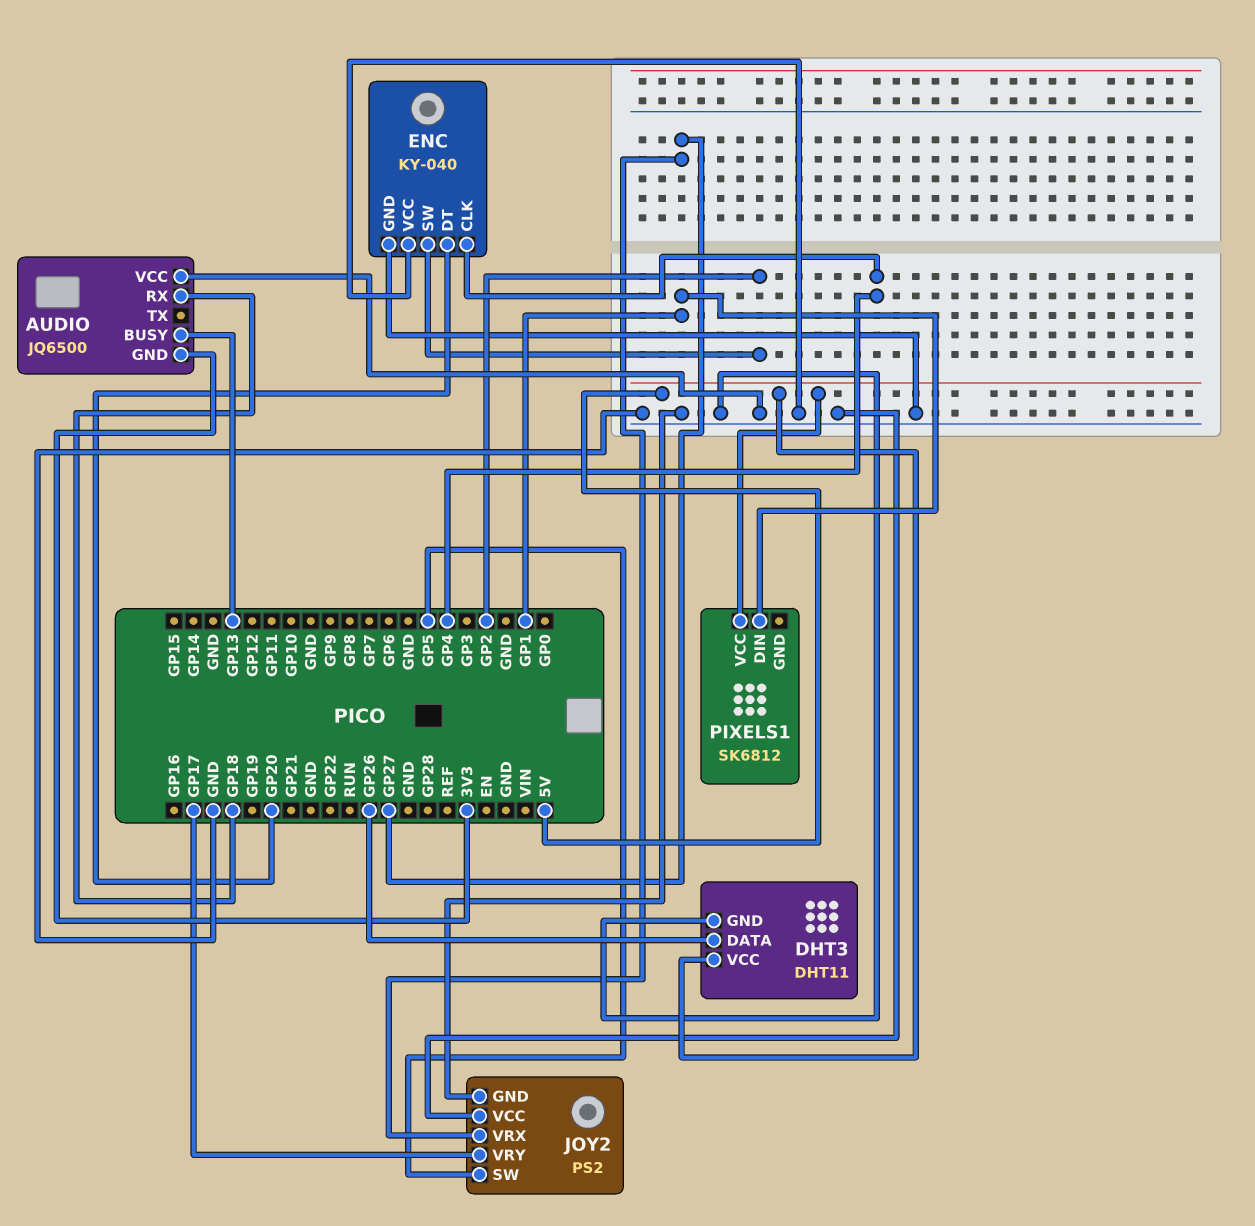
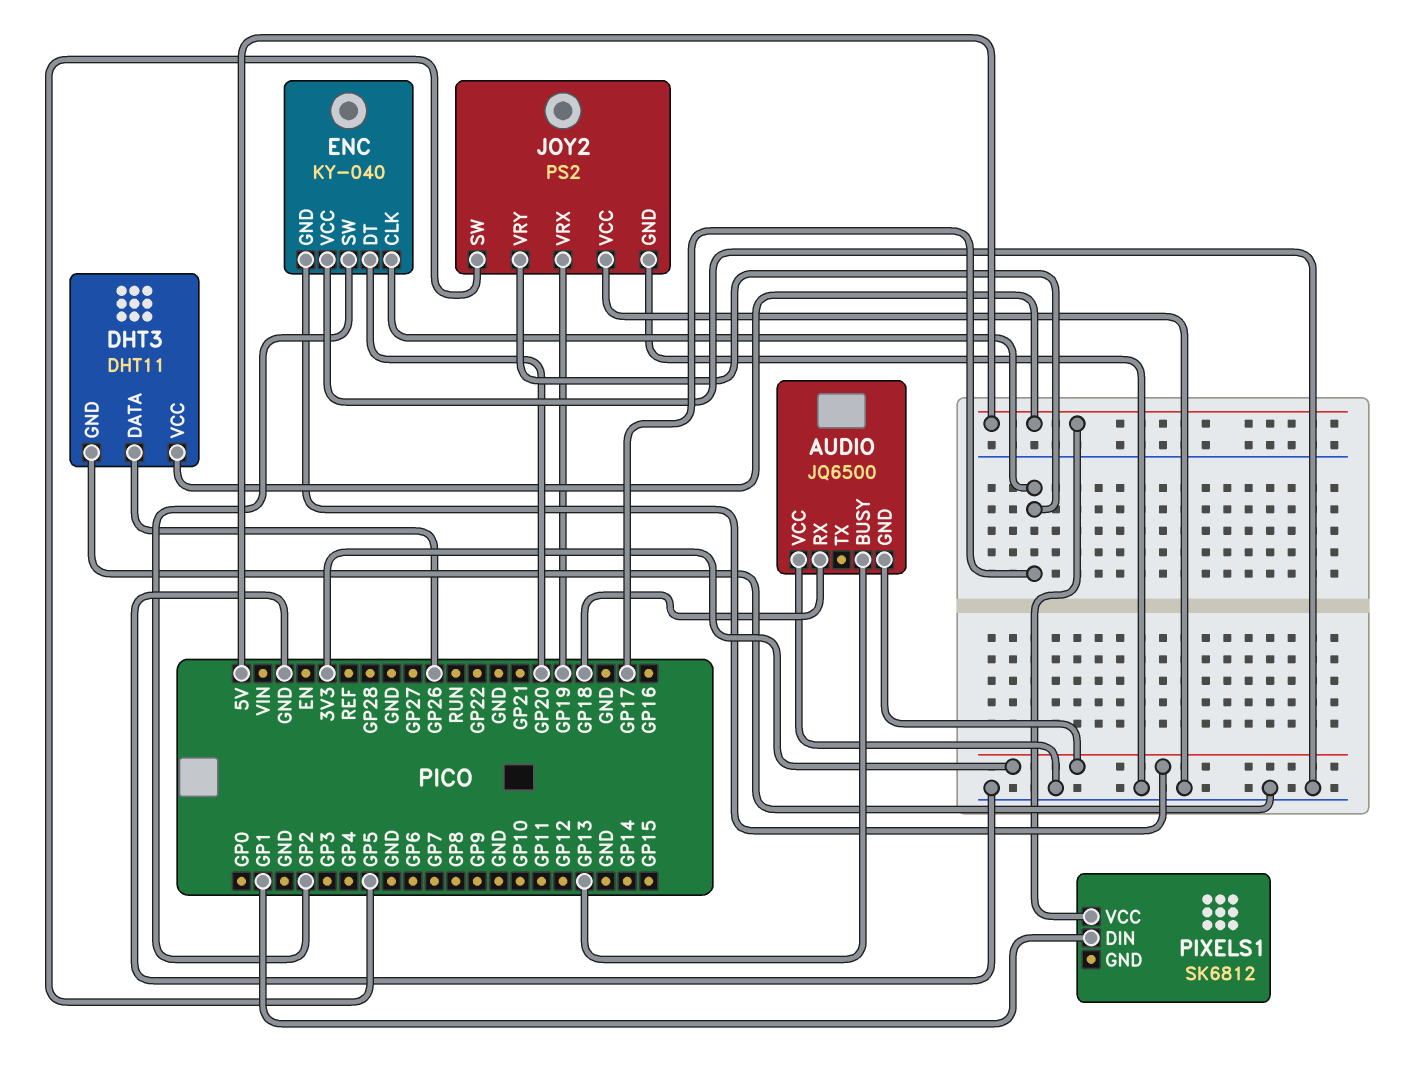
ENC pin CLK: GP4 -> GP17
ENC pin GND: GND -> 3V3
JOY2 pin VRX: GP27 -> GP19

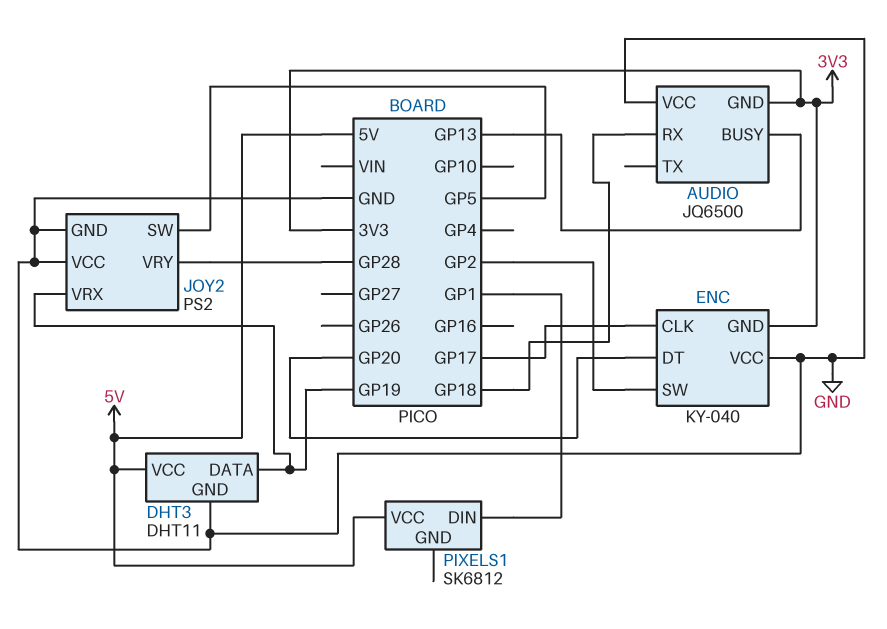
DHT3 pin DATA: GP26 -> GP19
JOY2 pin VRY: GP17 -> GP28

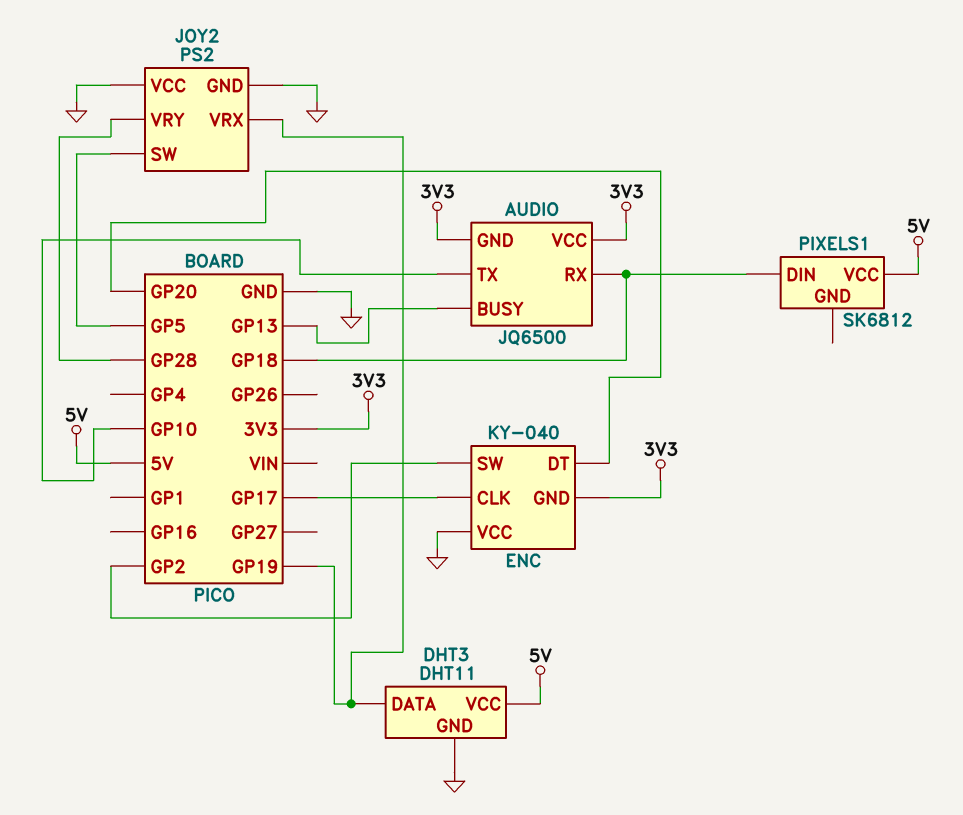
AUDIO pin TX: none -> GP10
AUDIO pin VCC: GND -> 3V3
PIXELS1 pin DIN: GP1 -> GP18

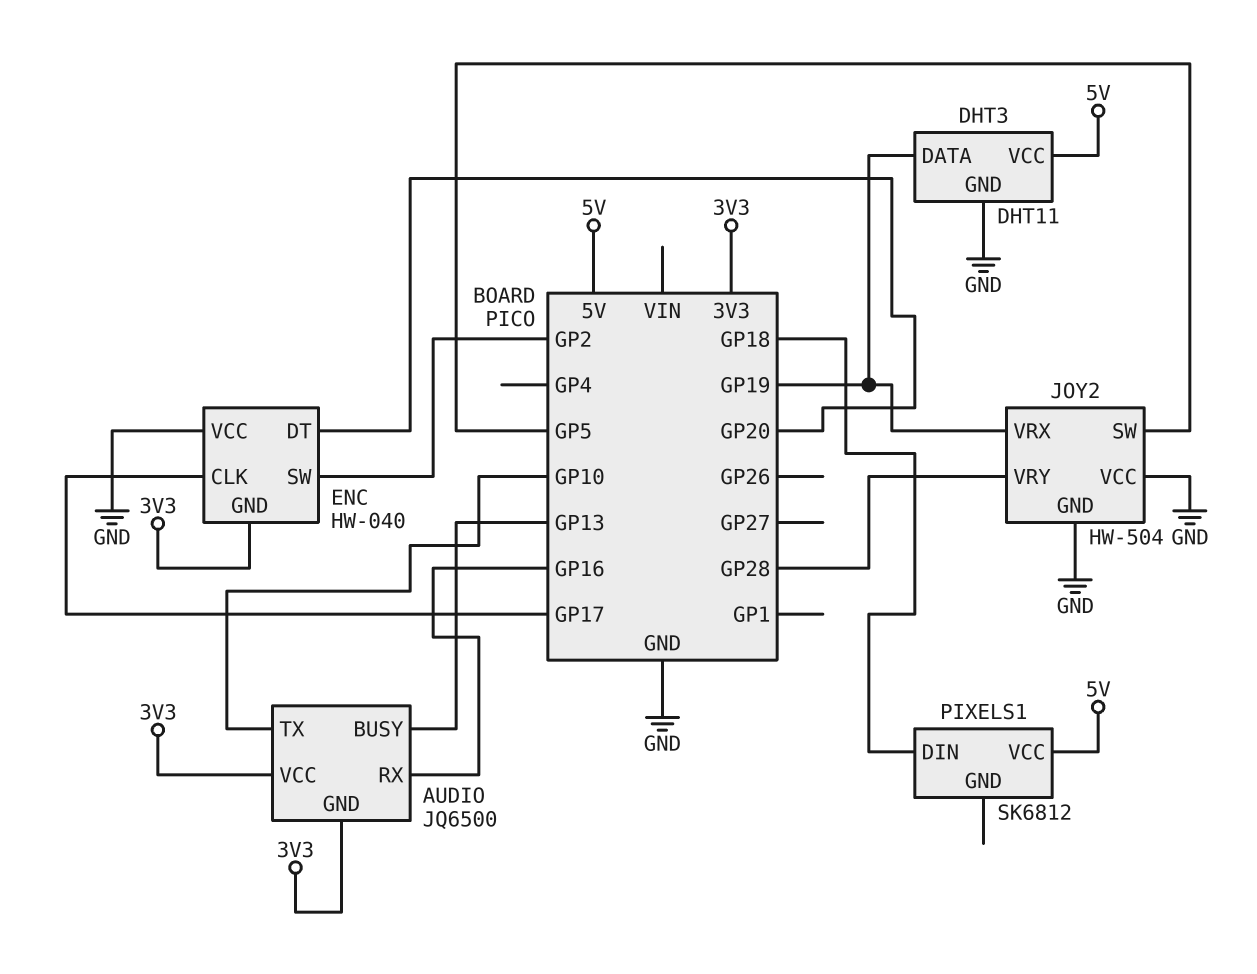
AUDIO pin RX: GP18 -> GP16
ENC: KY-040 -> HW-040
JOY2: PS2 -> HW-504

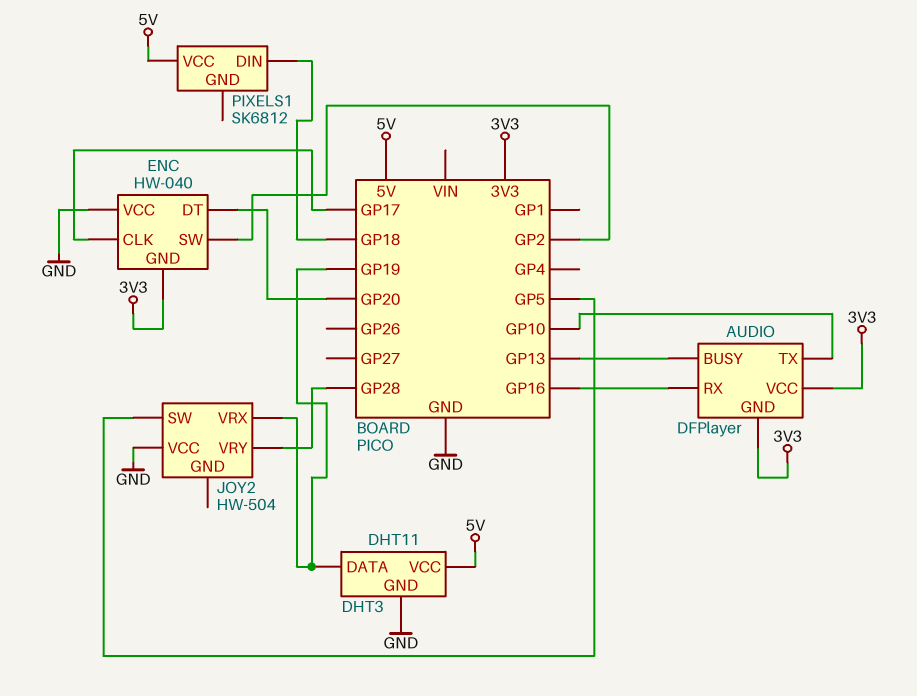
AUDIO: JQ6500 -> DFPlayer
JOY2 pin GND: GND -> none

